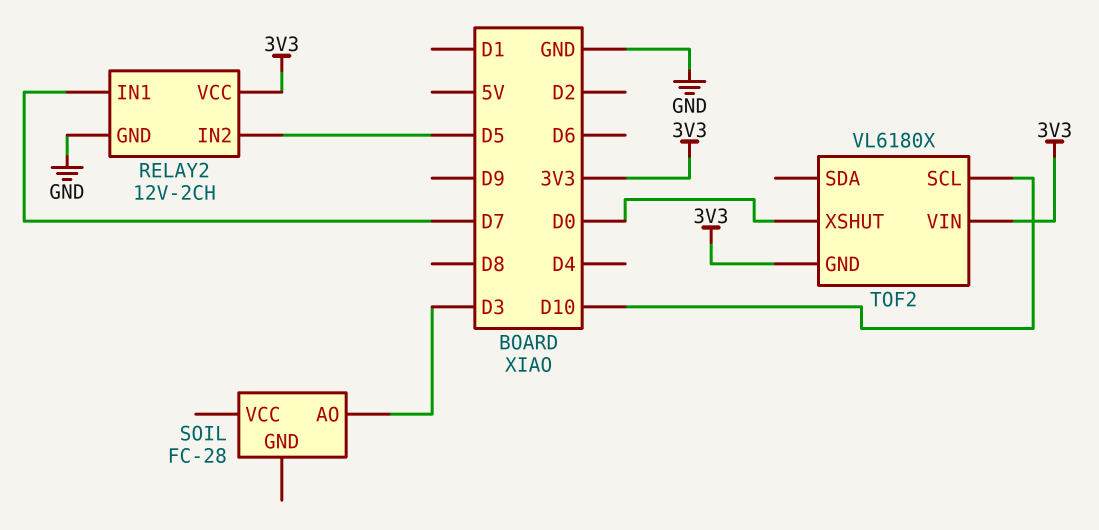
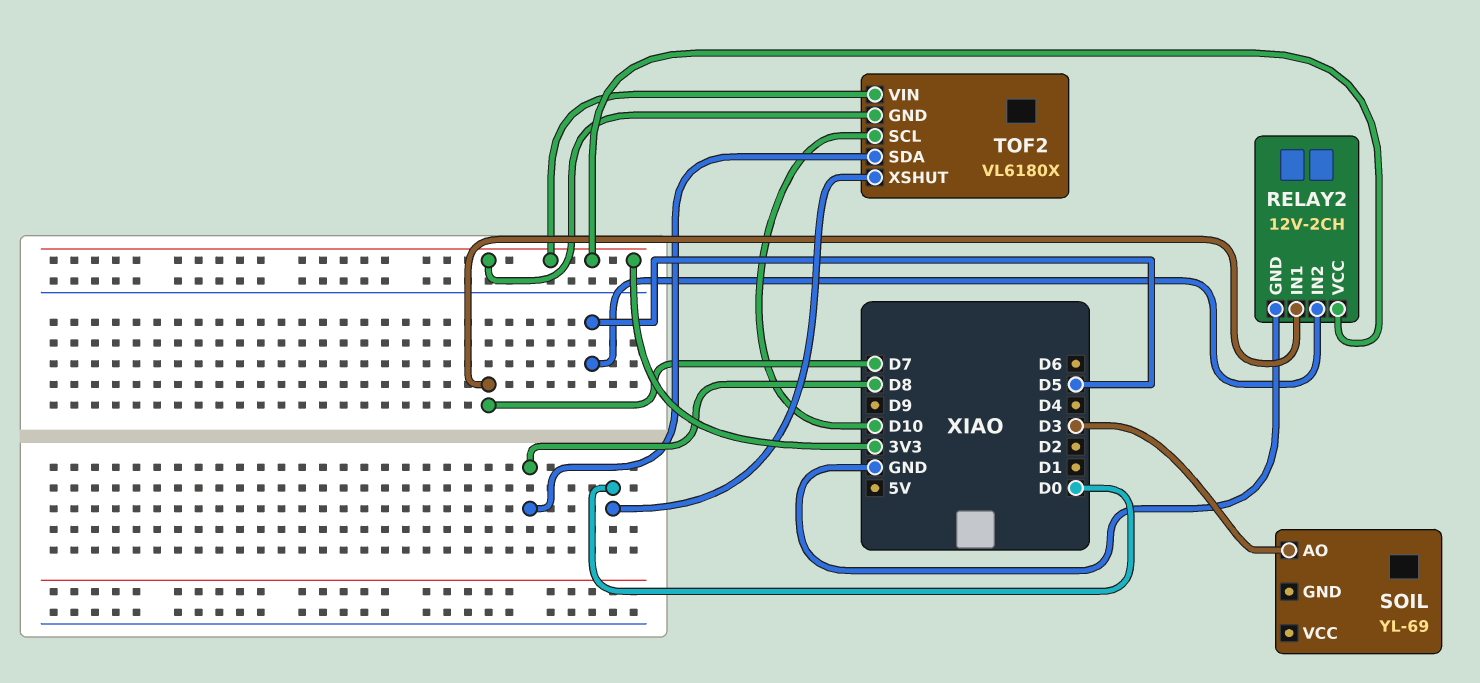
SOIL: FC-28 -> YL-69
TOF2 pin SDA: none -> D8

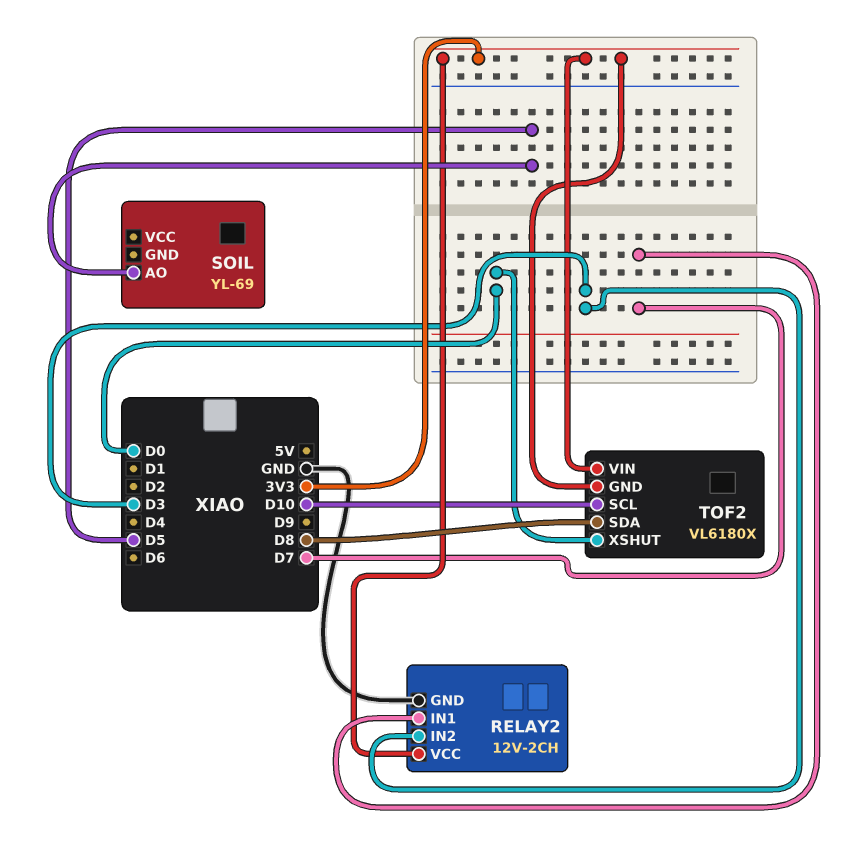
RELAY2 pin IN2: D5 -> D3
SOIL pin AO: D3 -> D5

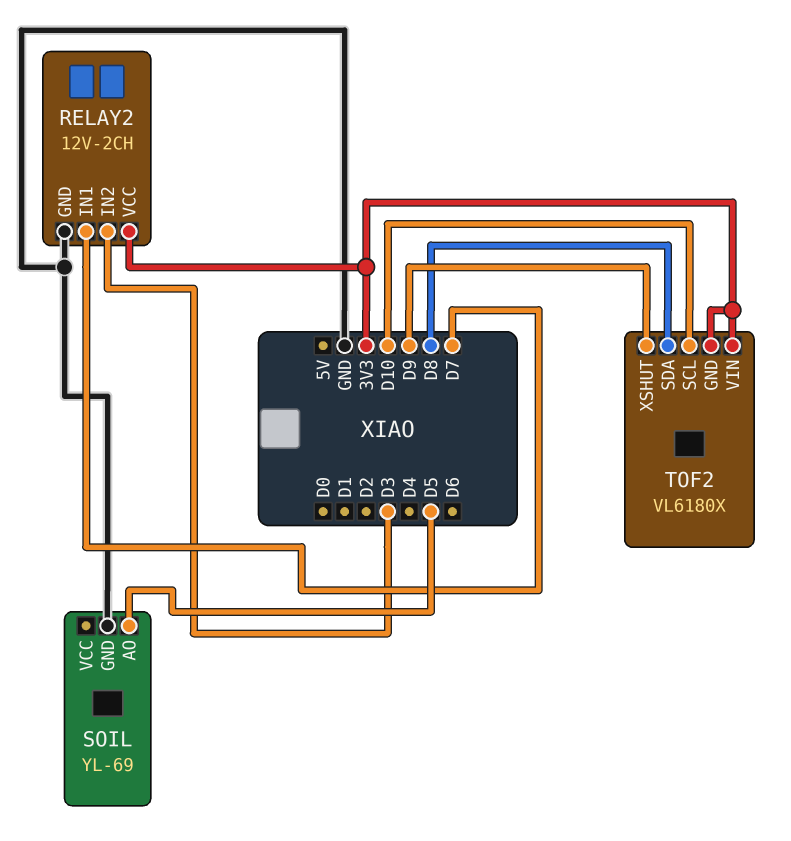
SOIL pin GND: none -> GND
TOF2 pin XSHUT: D0 -> D9

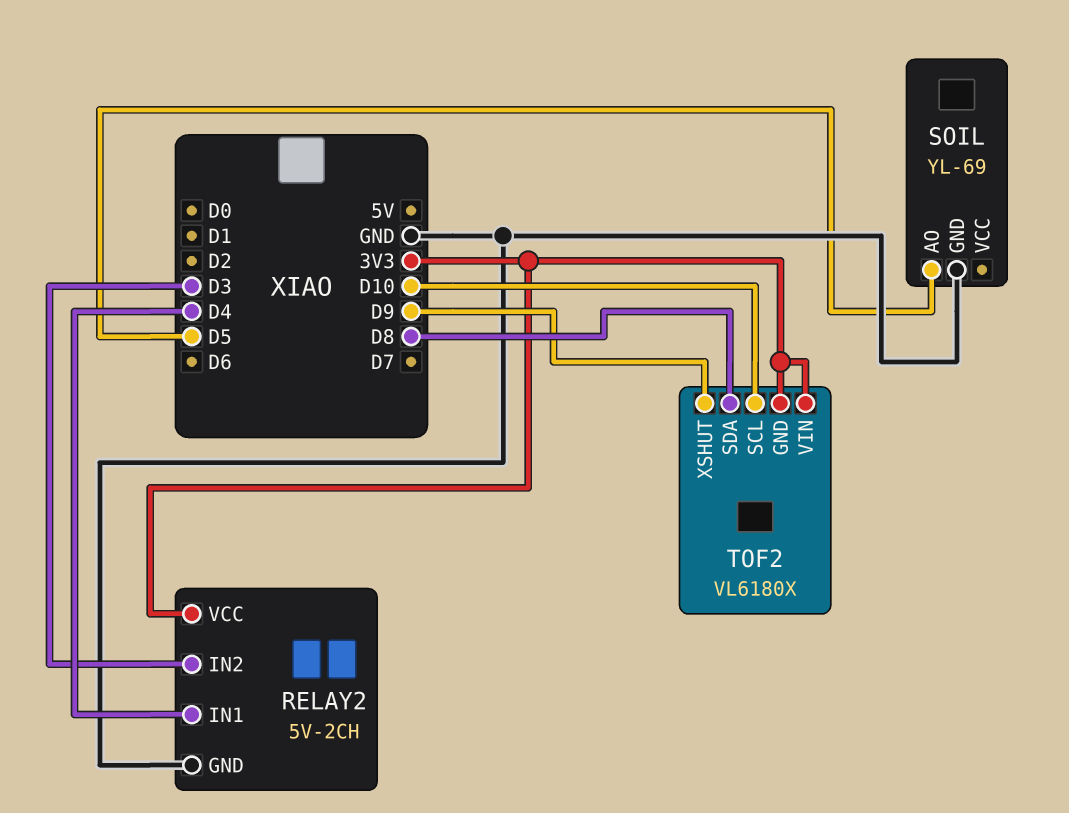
RELAY2: 12V-2CH -> 5V-2CH
RELAY2 pin IN1: D7 -> D4

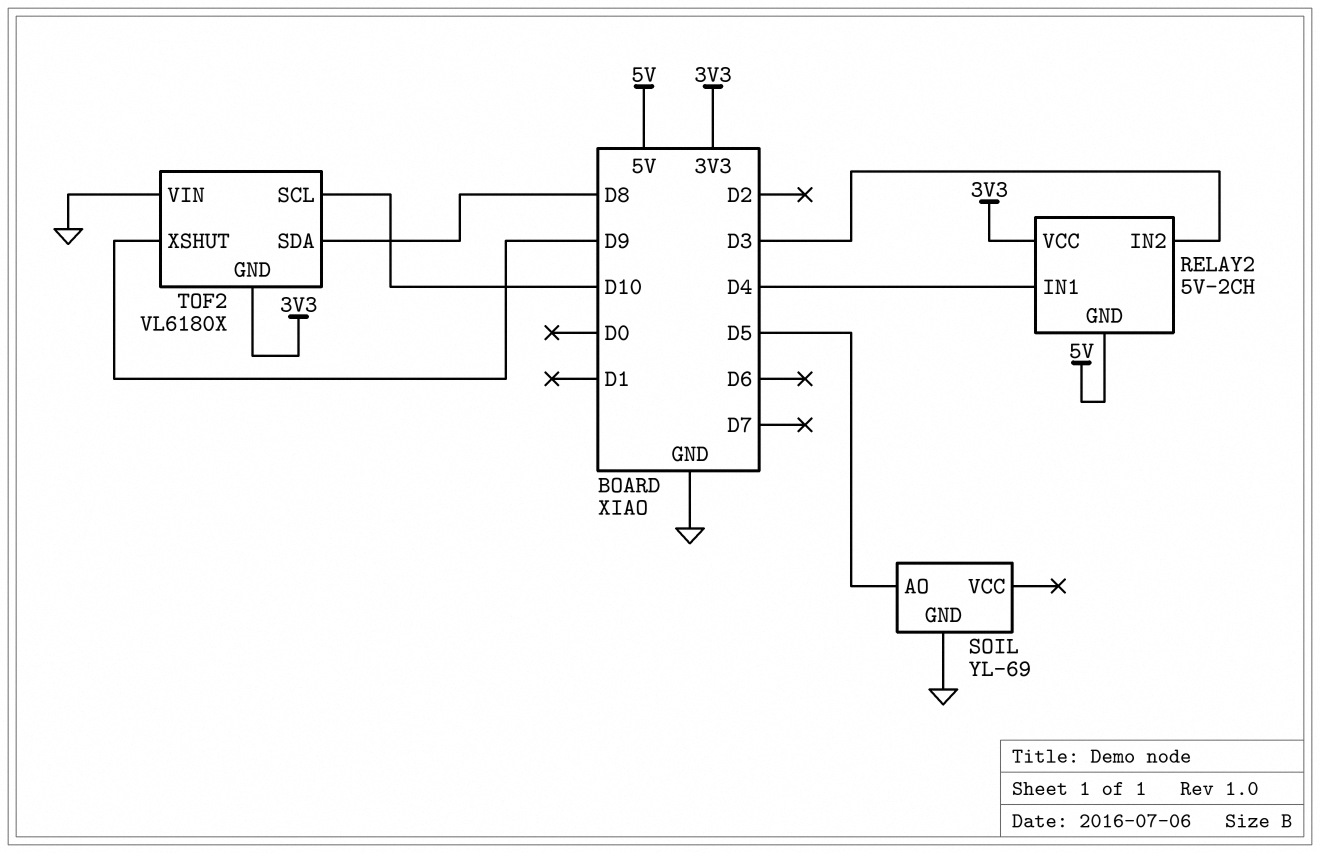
RELAY2 pin GND: GND -> 5V
TOF2 pin VIN: 3V3 -> GND

